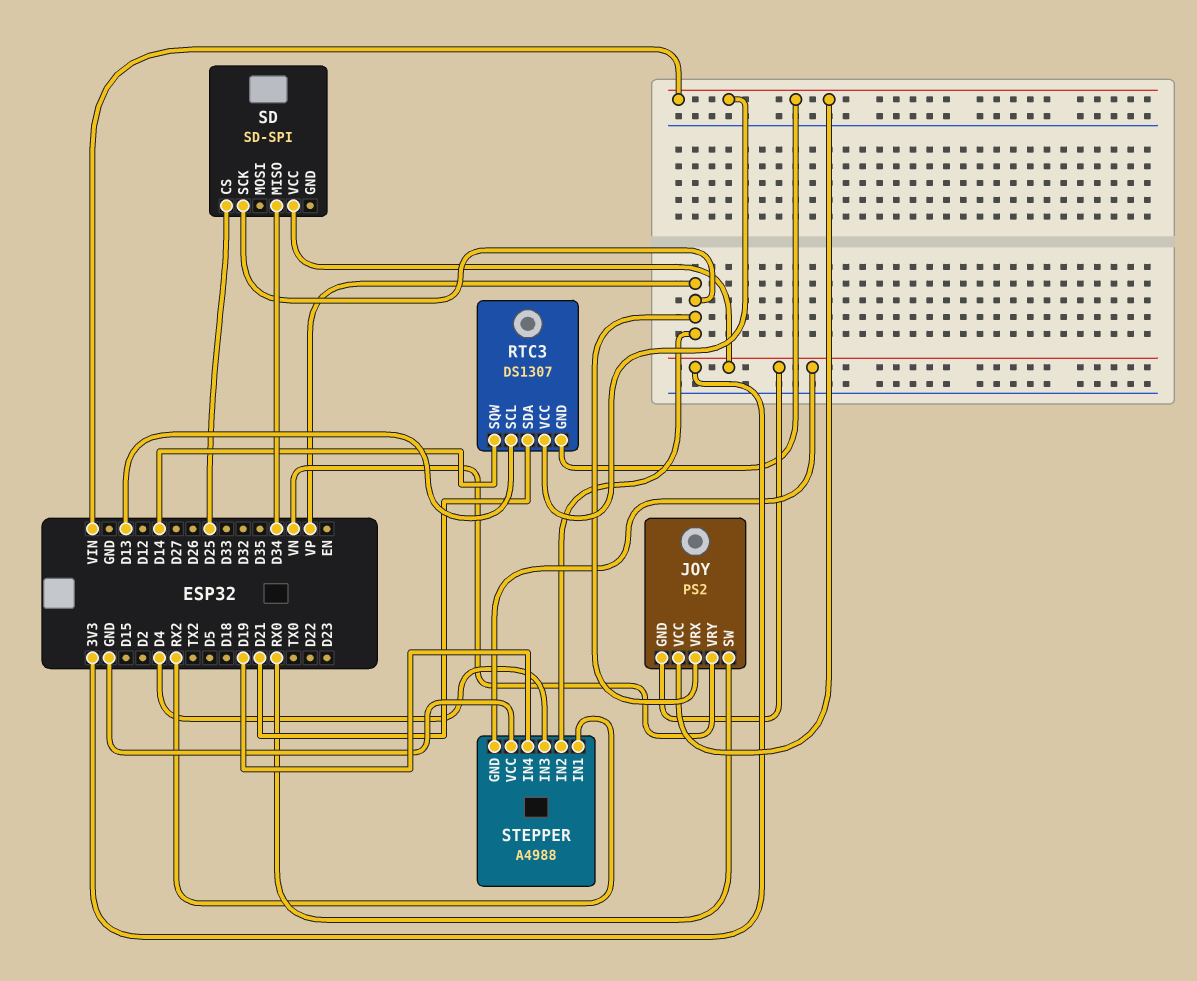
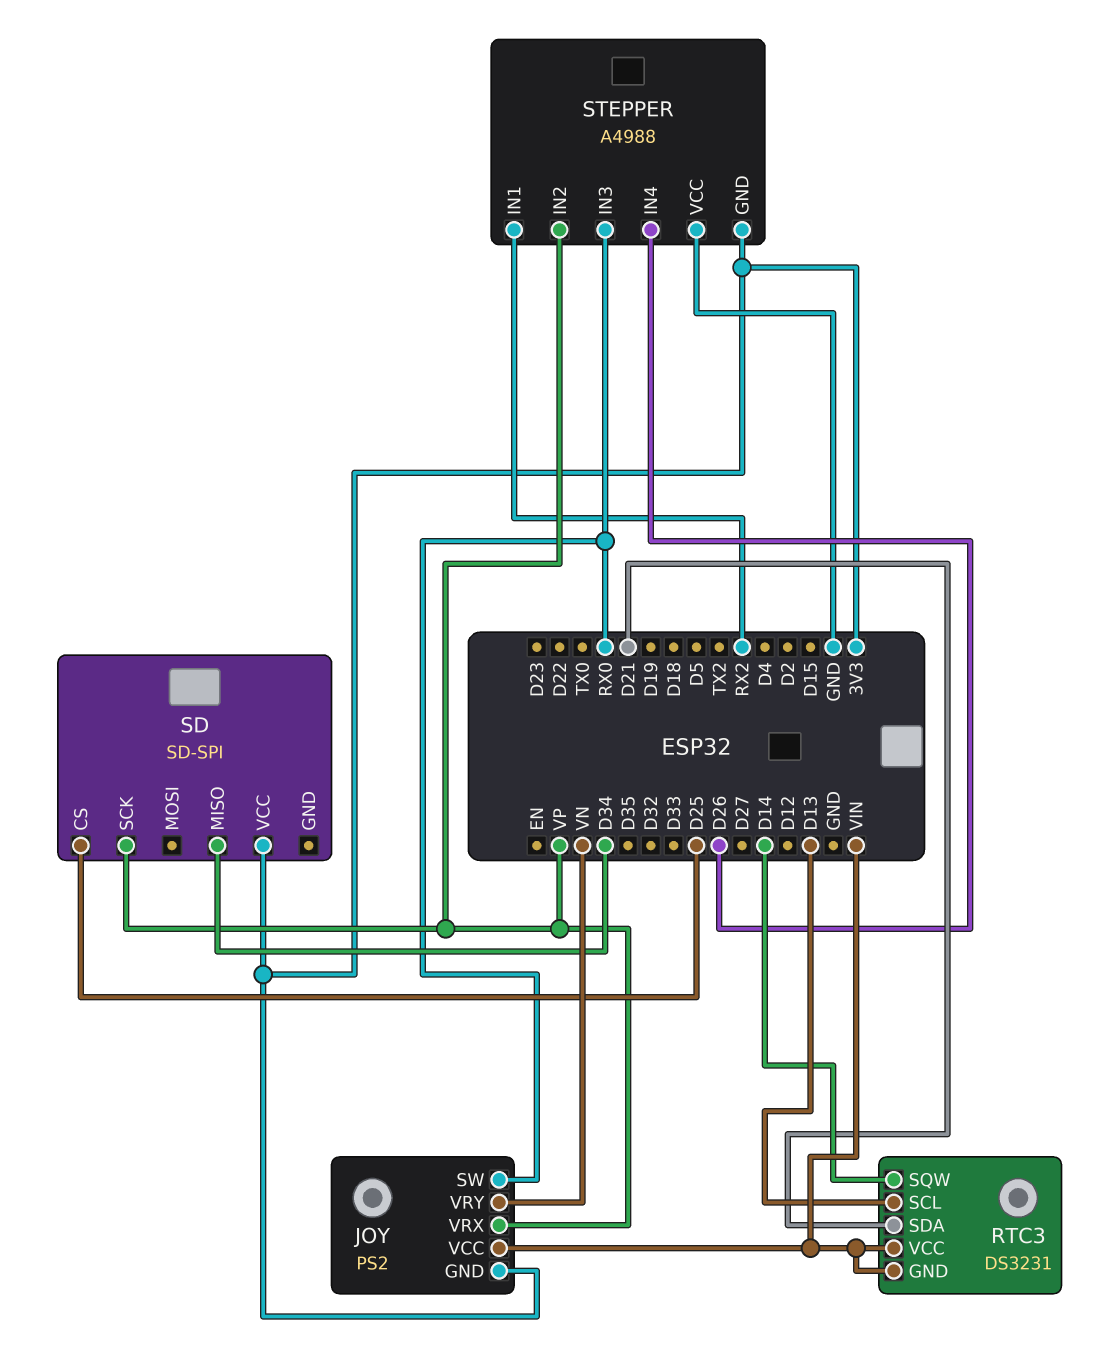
RTC3: DS1307 -> DS3231
STEPPER pin IN3: D4 -> RX0
STEPPER pin IN4: D19 -> D26

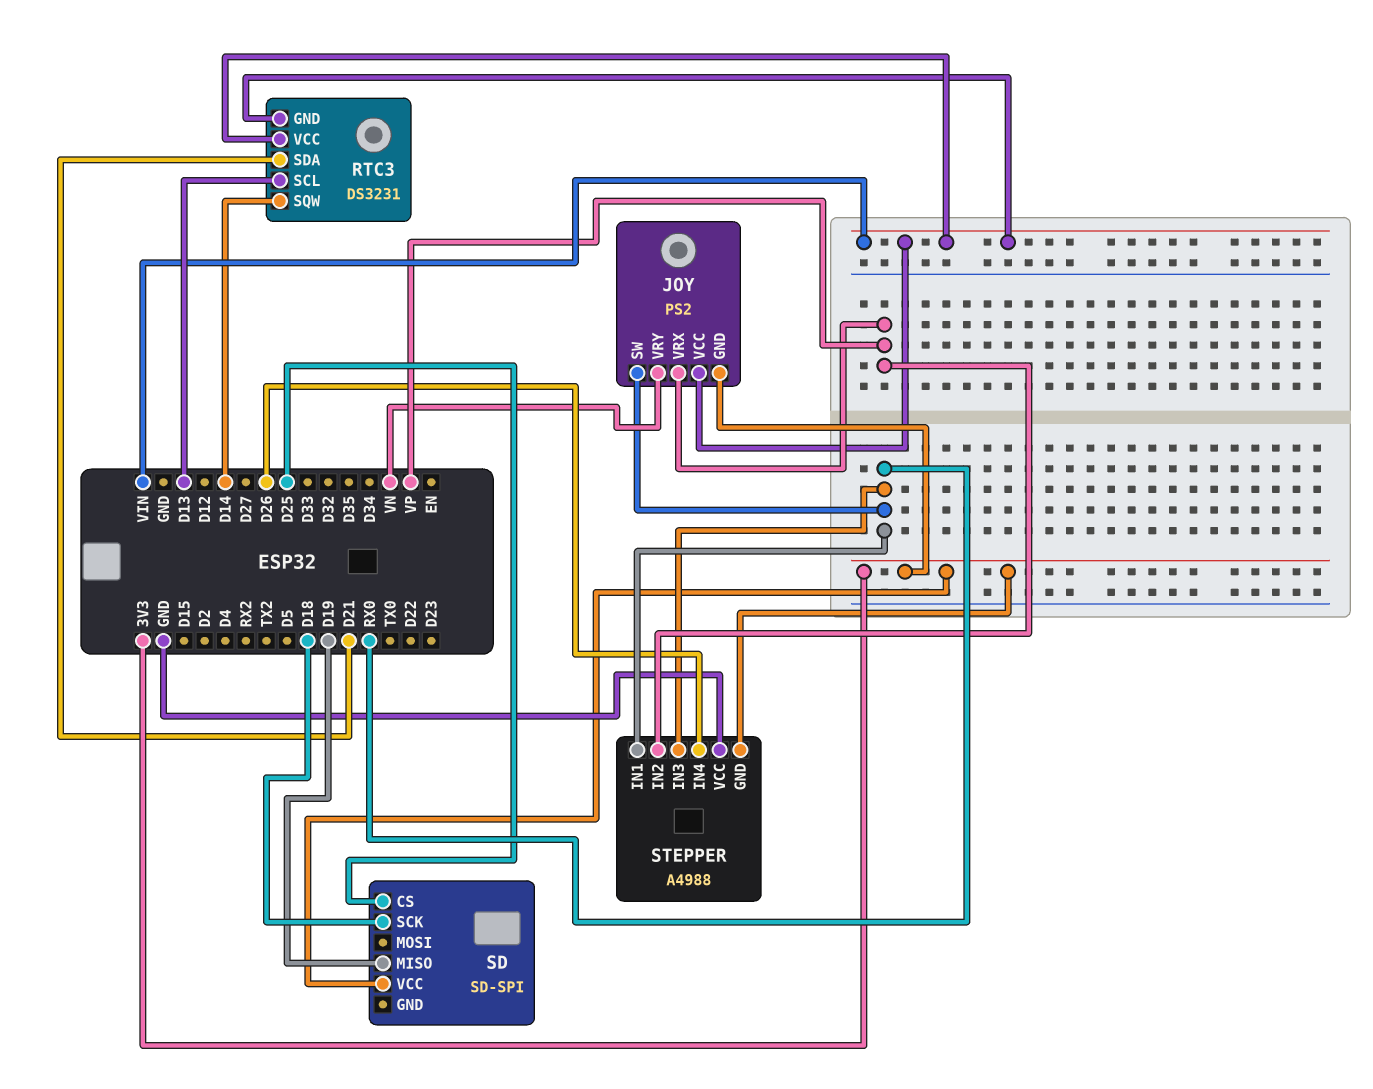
SD pin MISO: D34 -> D19
SD pin SCK: VP -> D18
STEPPER pin IN1: RX2 -> RX0

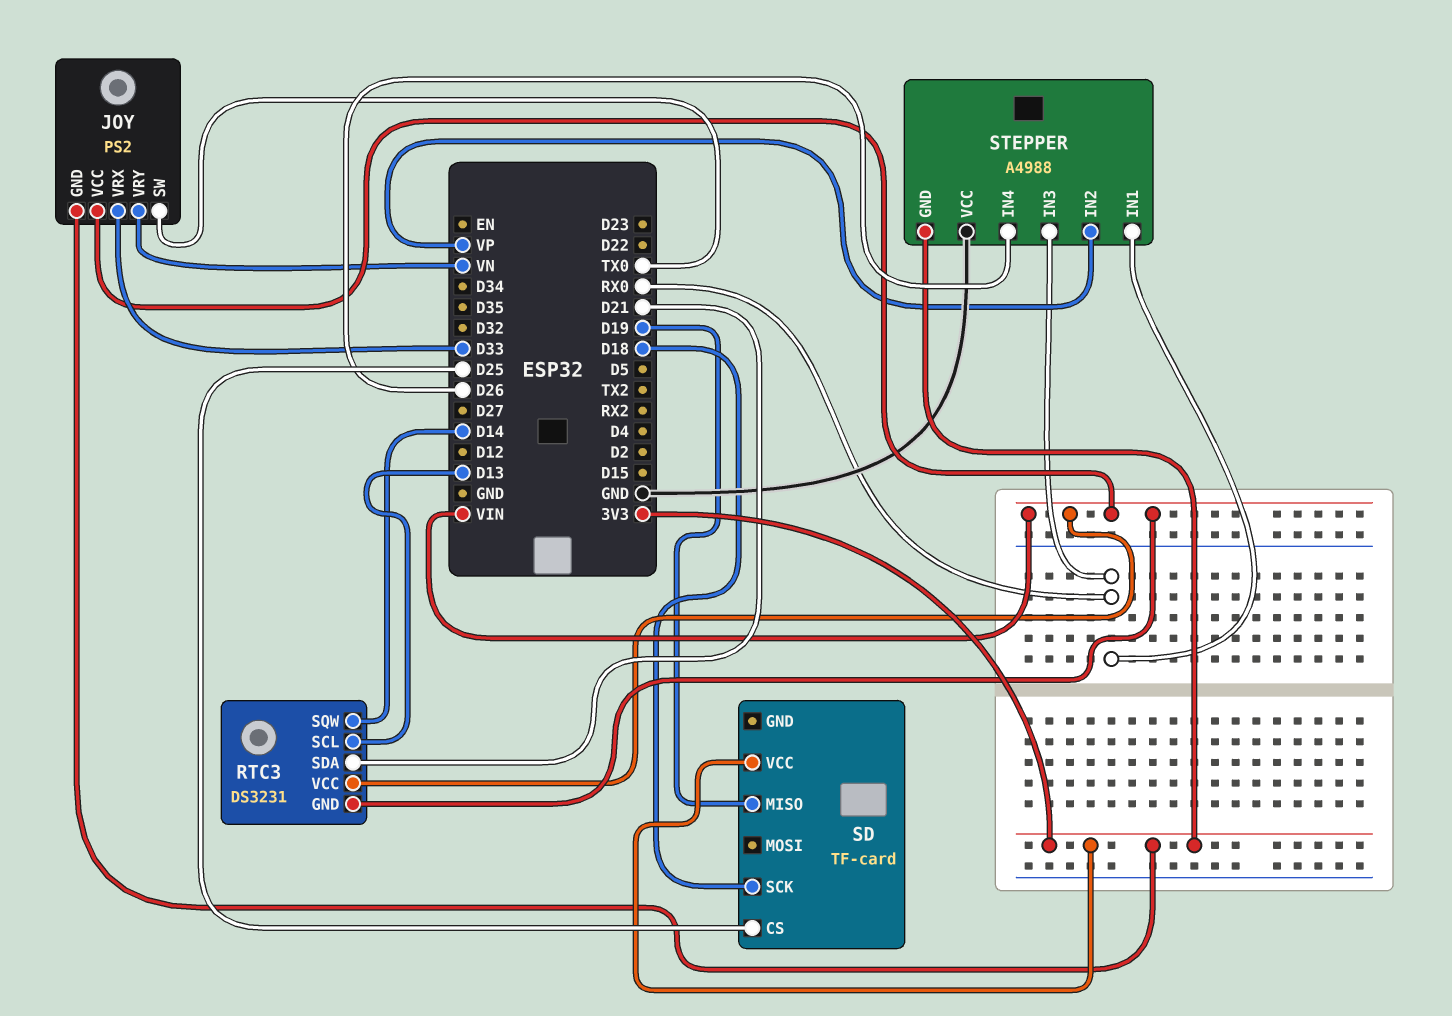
JOY pin SW: RX0 -> TX0
JOY pin VRX: VP -> D33
SD: SD-SPI -> TF-card

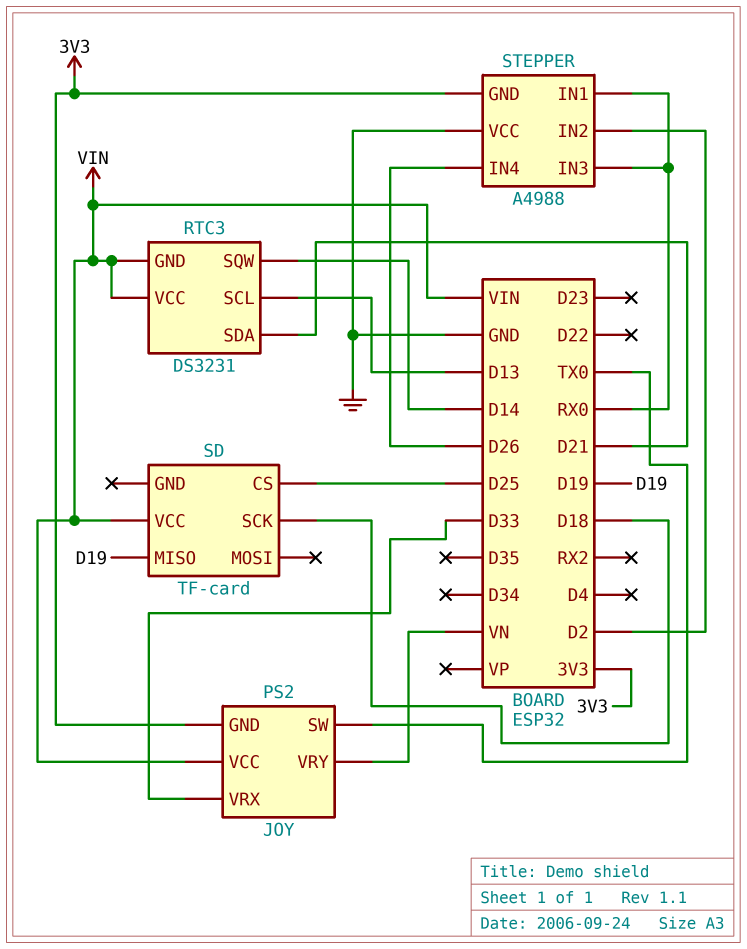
SD pin VCC: 3V3 -> VIN
STEPPER pin IN2: VP -> D2

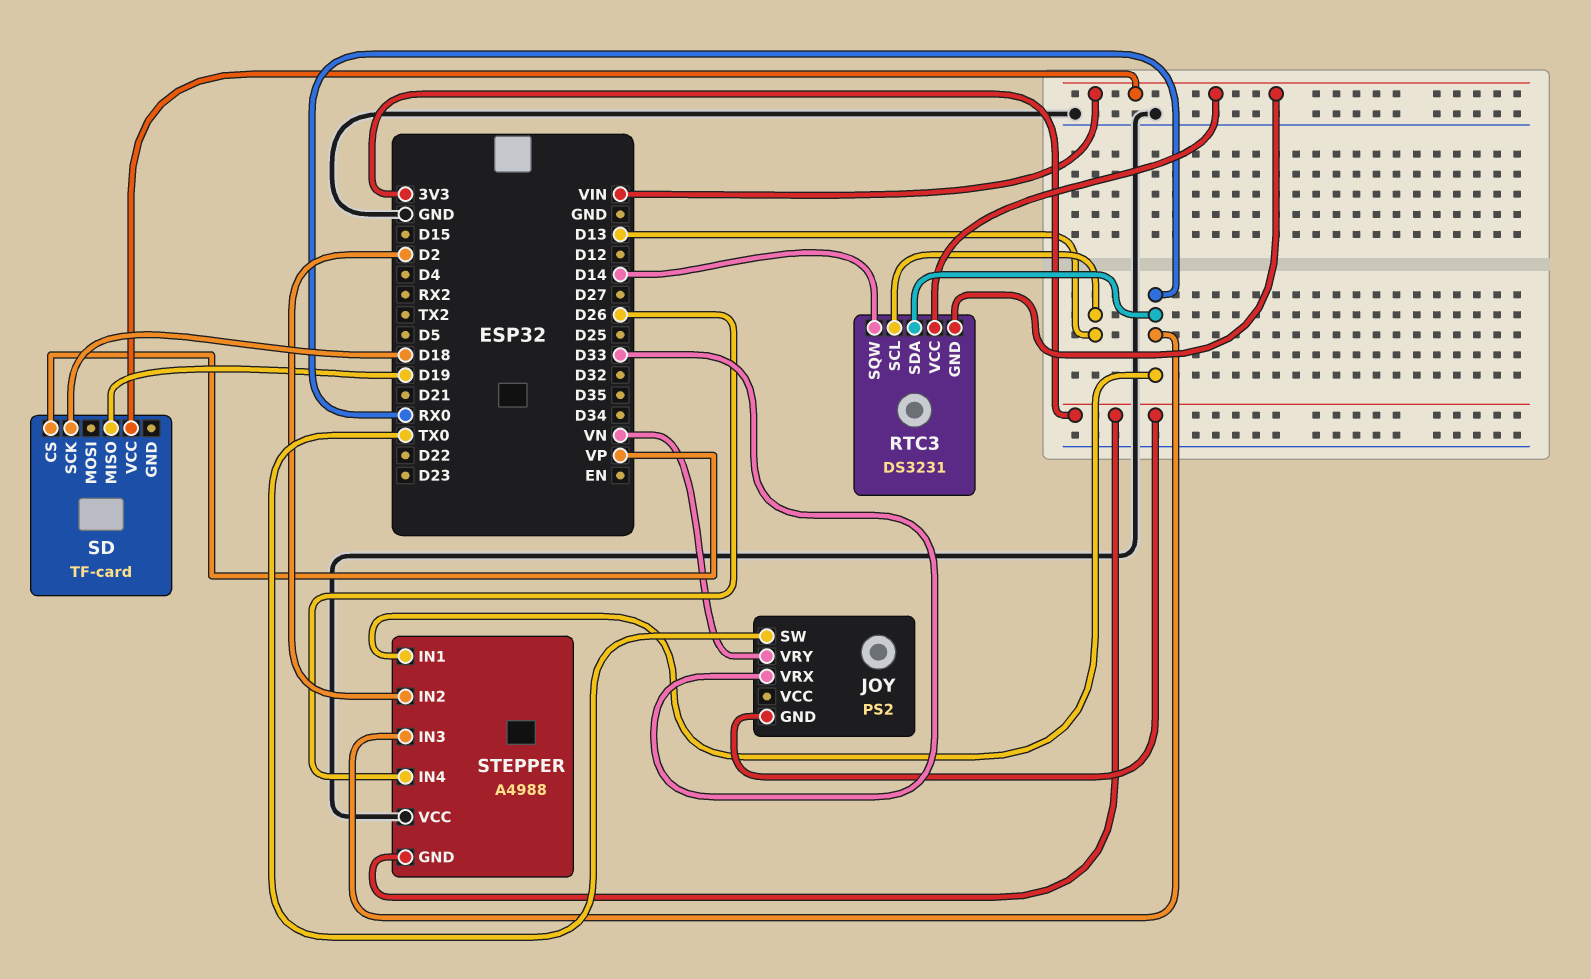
JOY pin VCC: VIN -> none
RTC3 pin SDA: D21 -> RX0
SD pin CS: D25 -> VP

